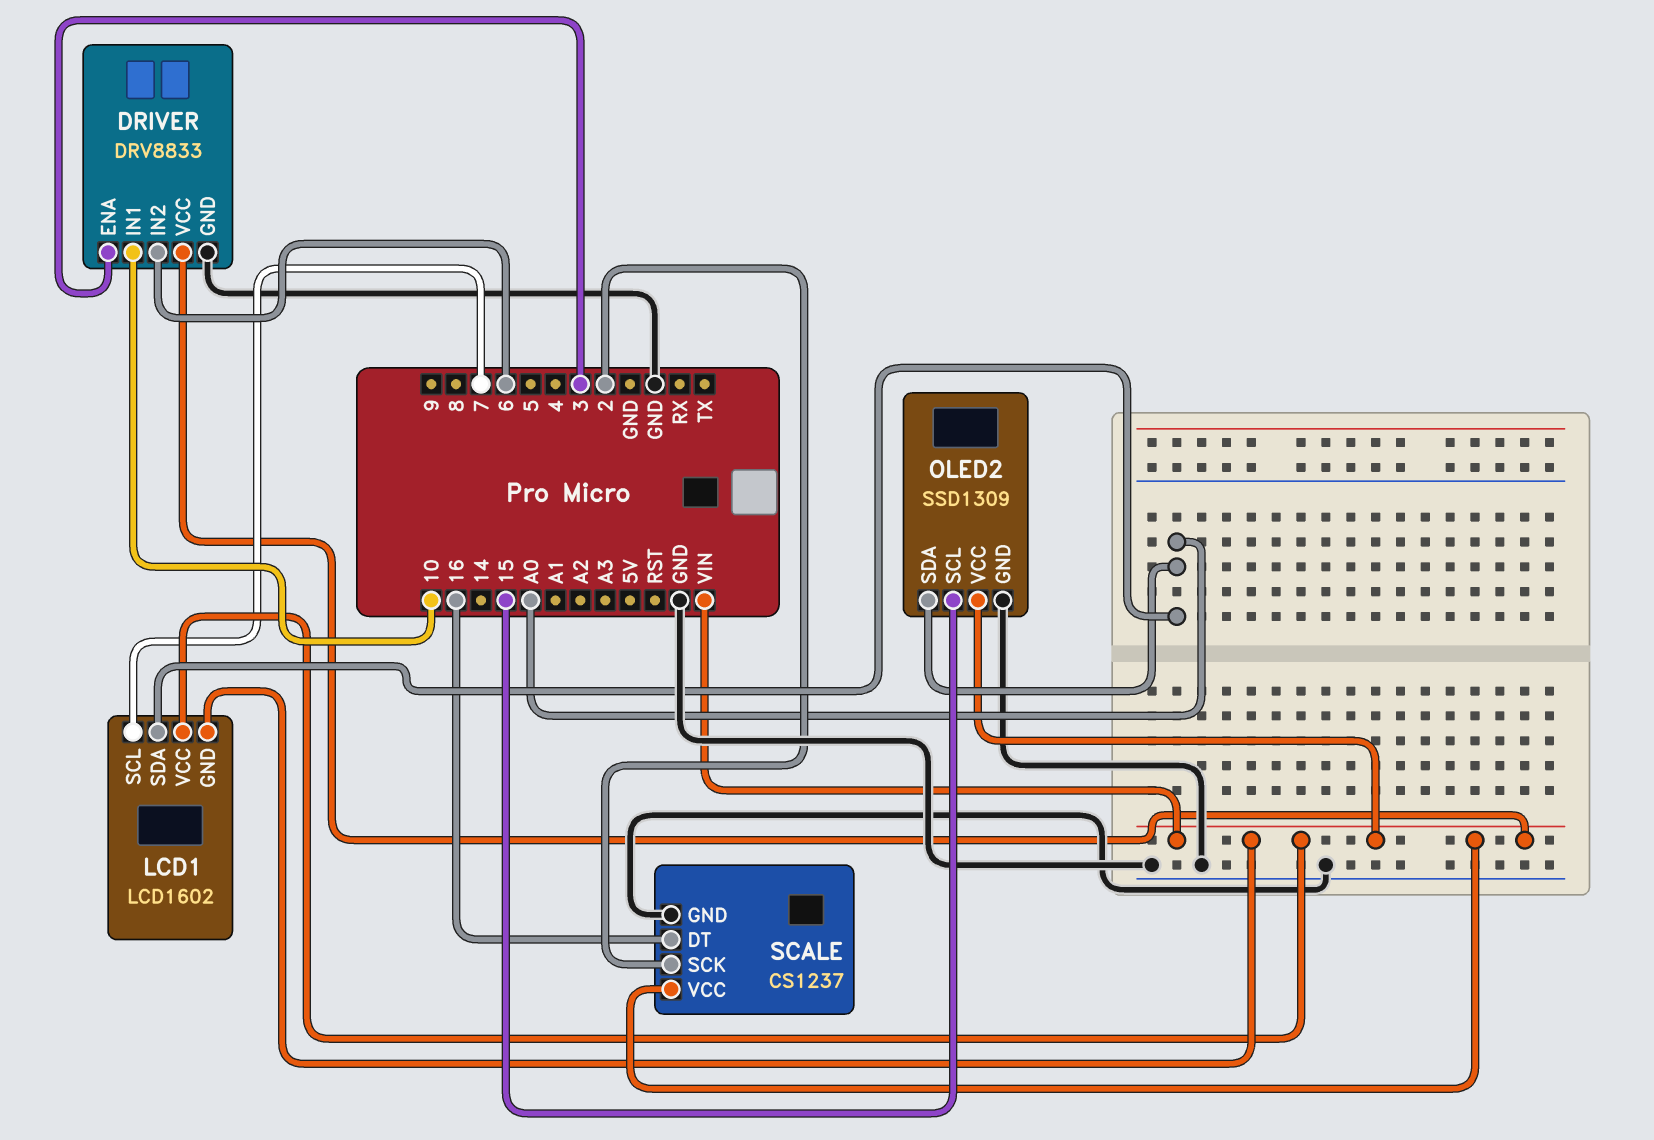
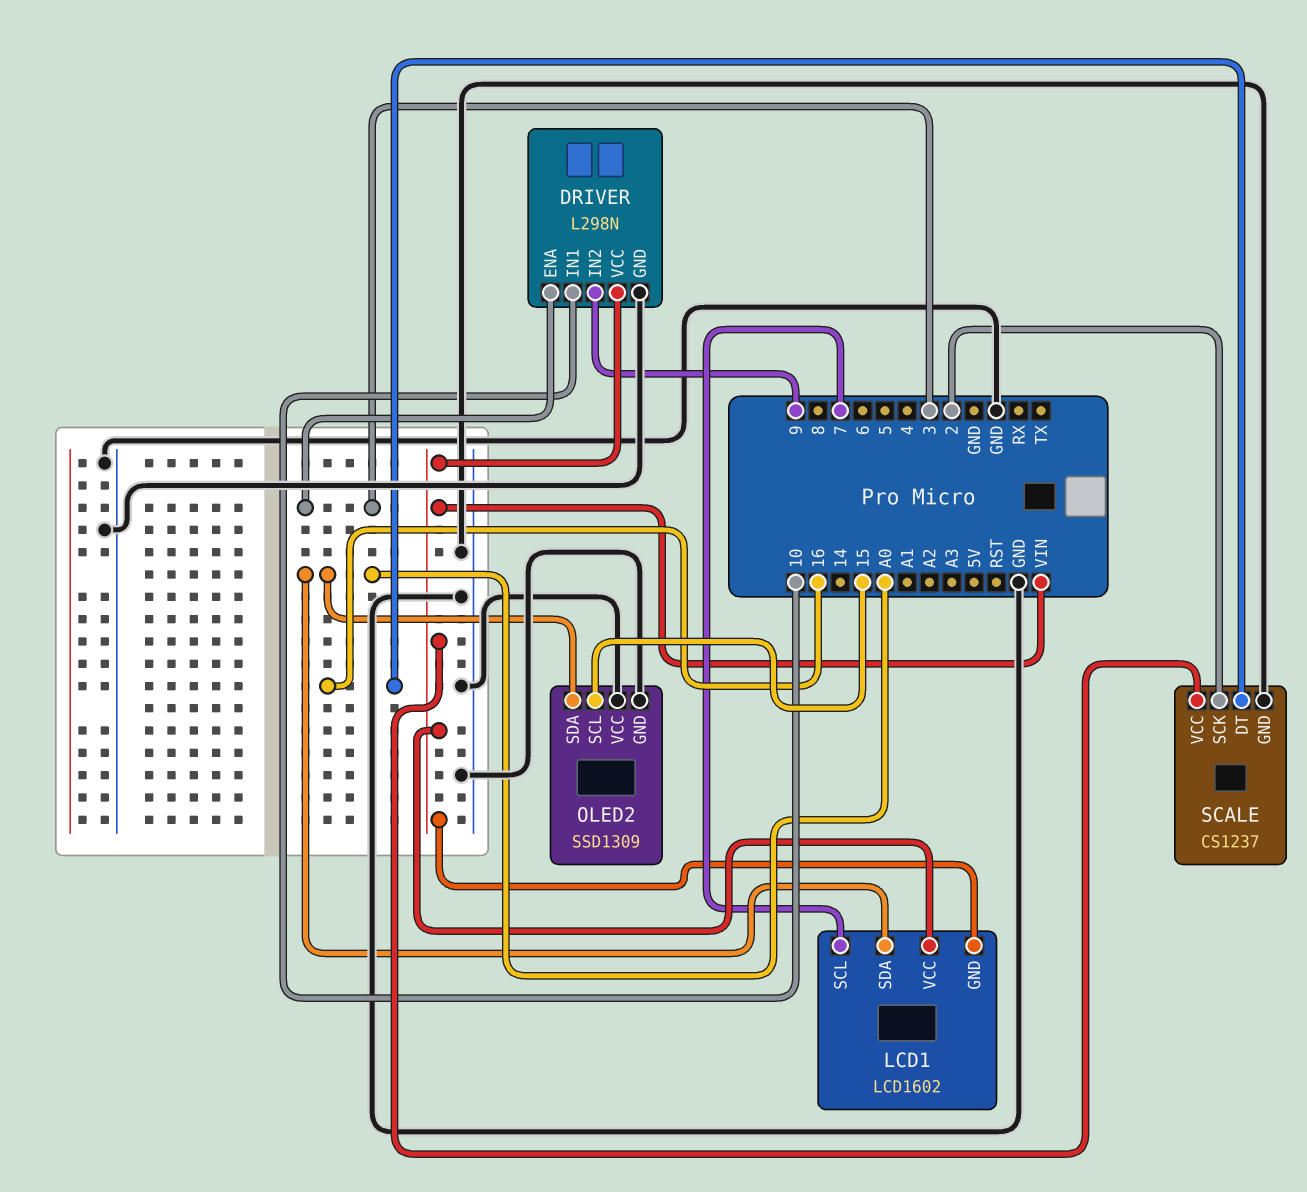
DRIVER: DRV8833 -> L298N
DRIVER pin IN2: 6 -> 9
OLED2 pin VCC: VIN -> GND

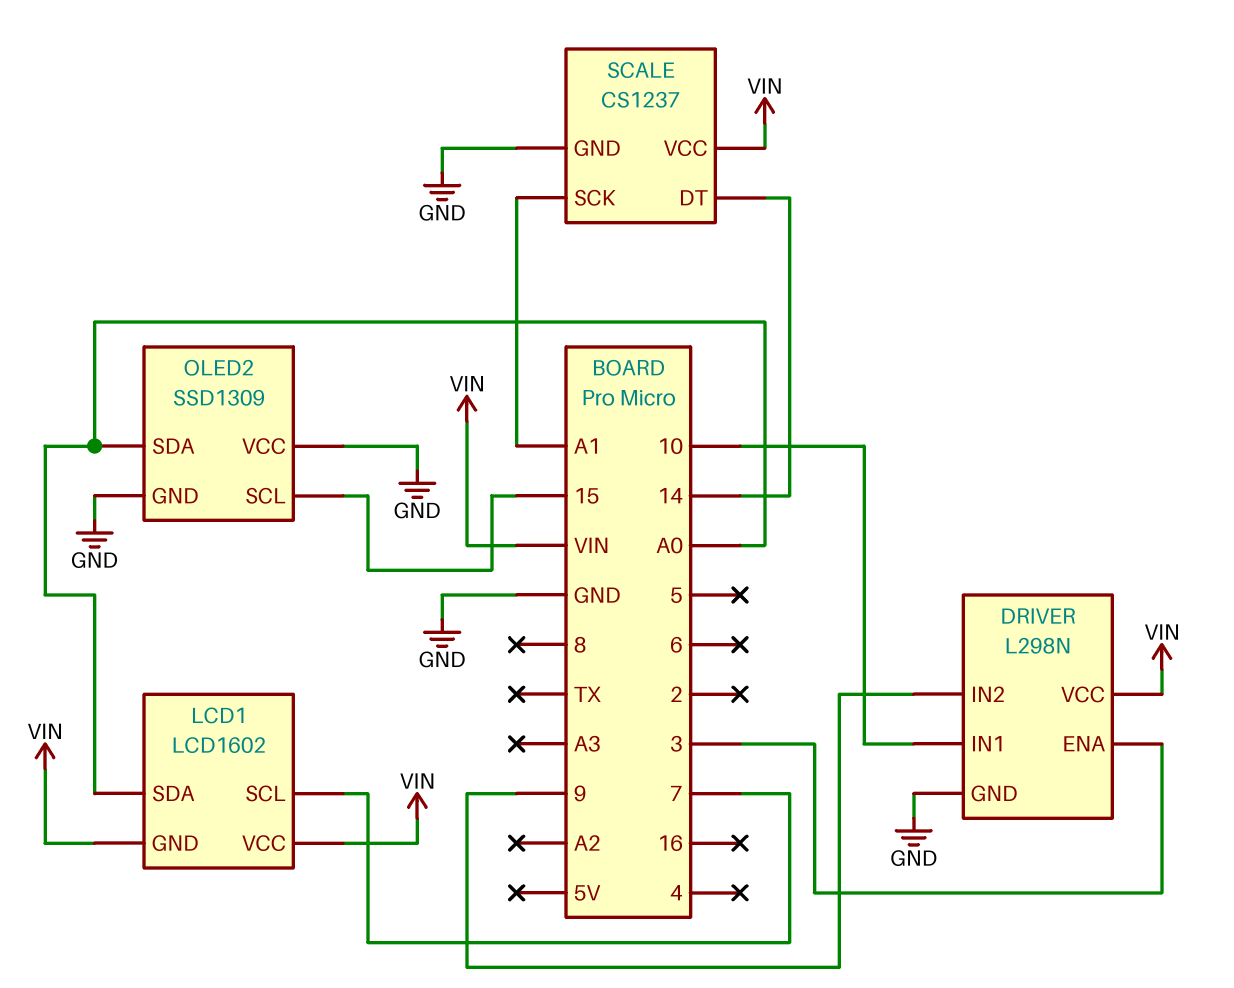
SCALE pin DT: 16 -> 14
SCALE pin SCK: 2 -> A1

